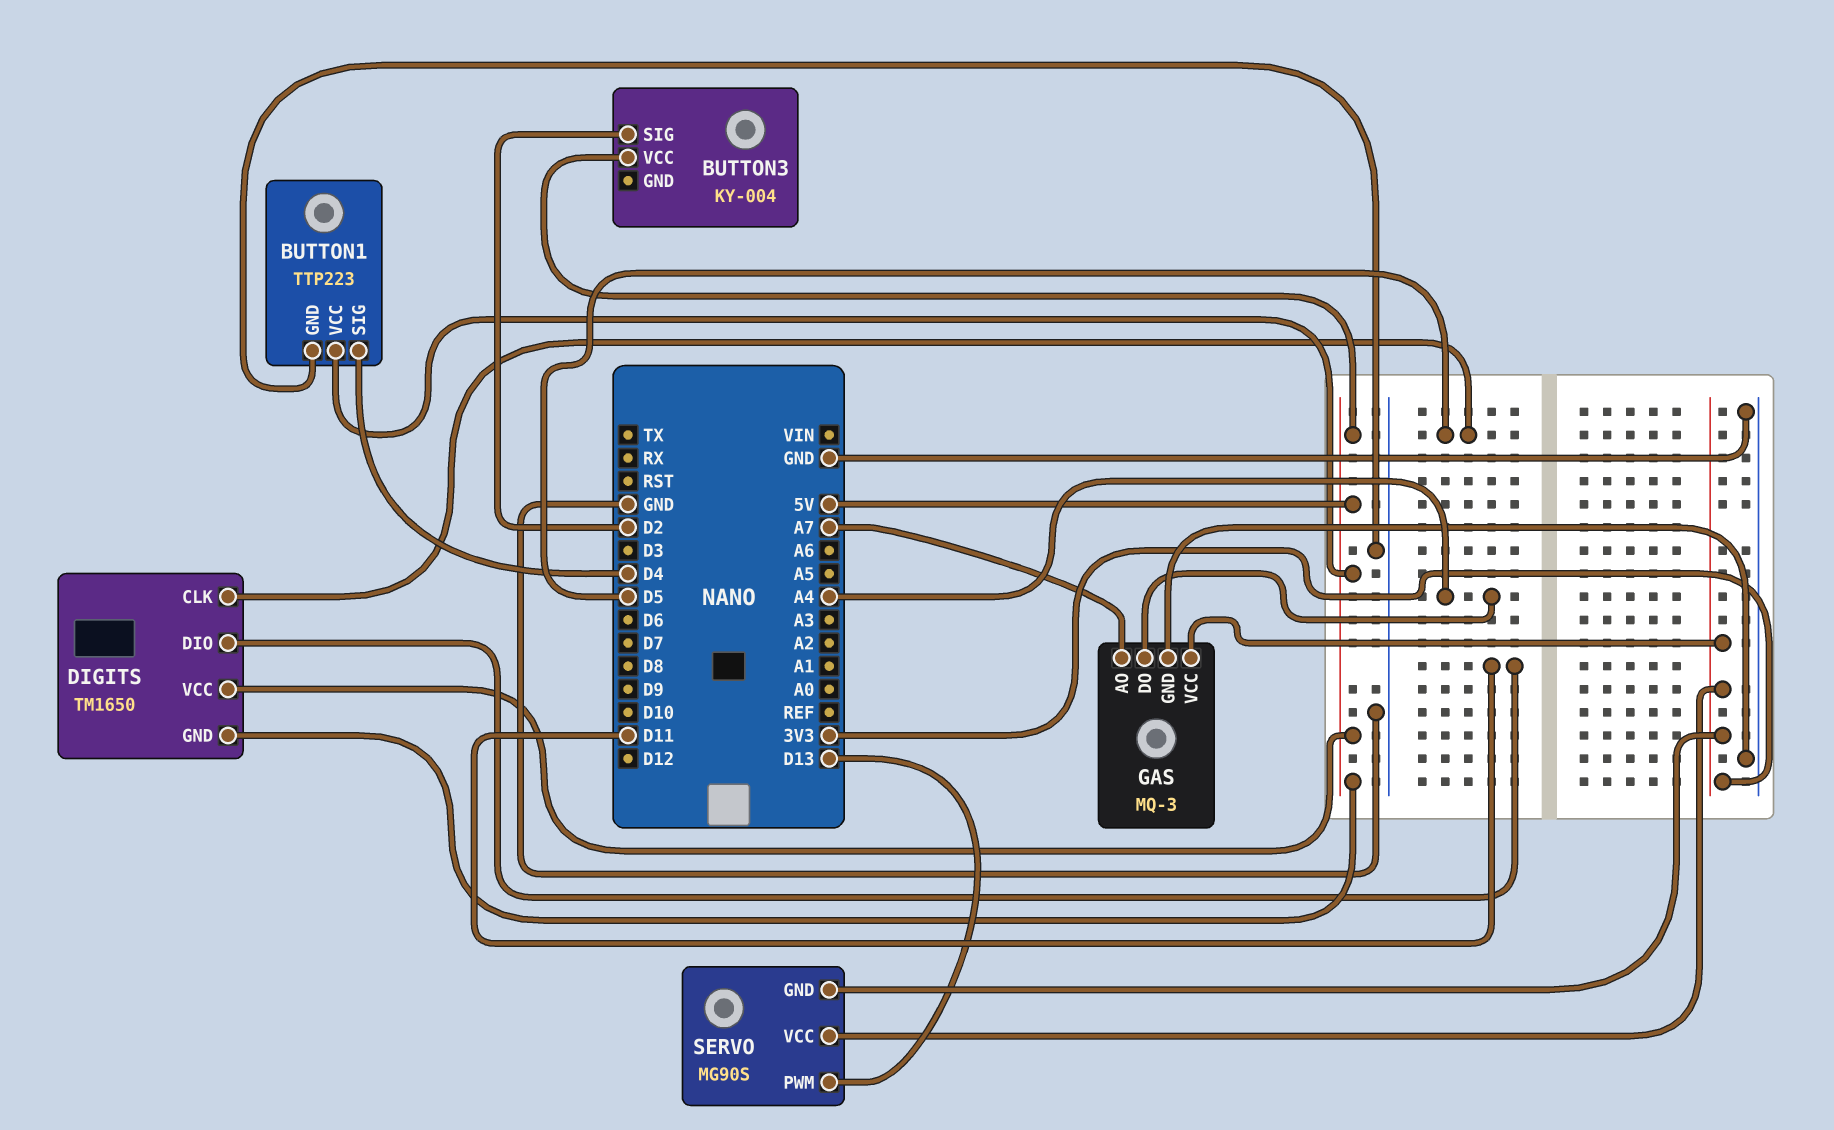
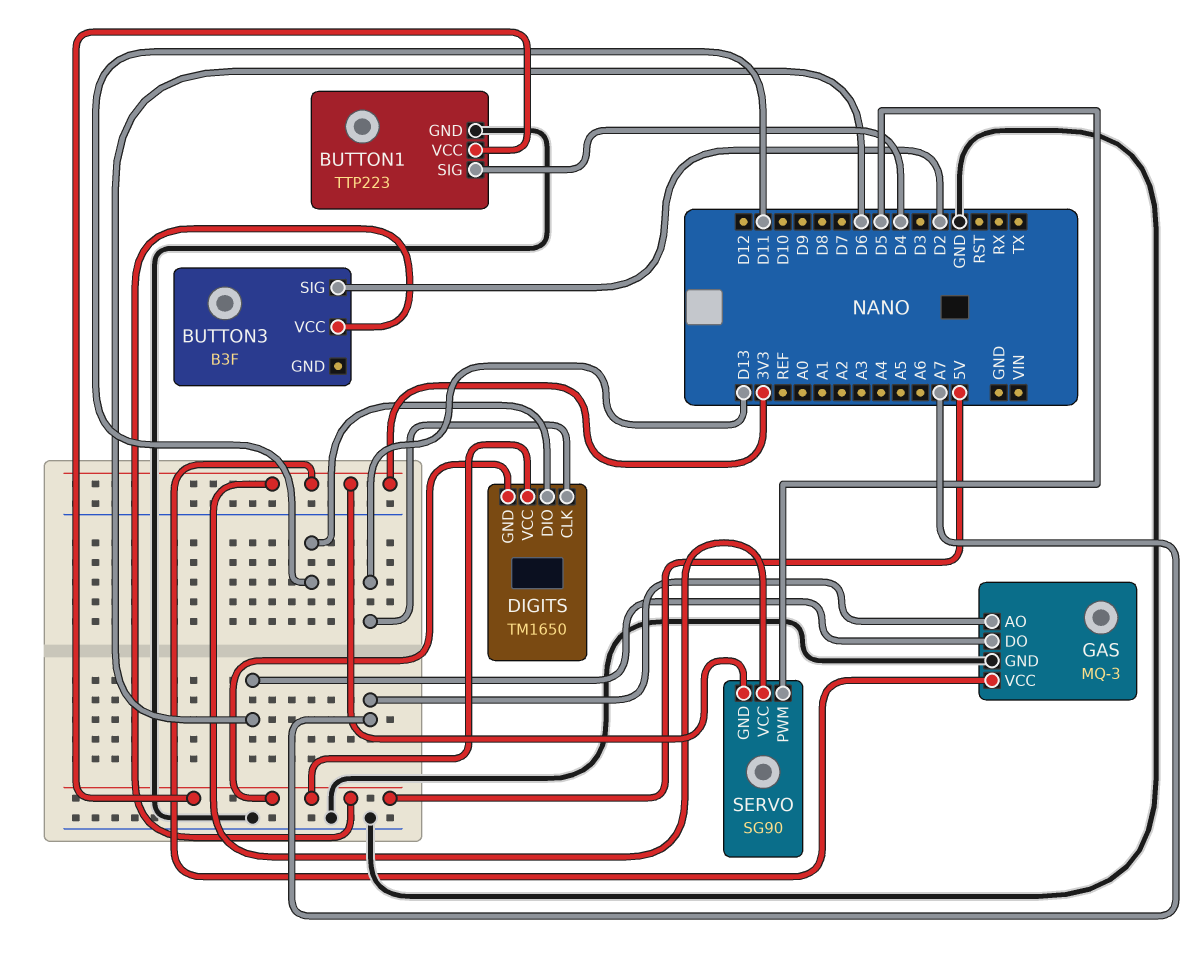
BUTTON3: KY-004 -> B3F
DIGITS pin CLK: D5 -> D13
GAS pin DO: A4 -> D6
SERVO: MG90S -> SG90
SERVO pin PWM: D13 -> D5

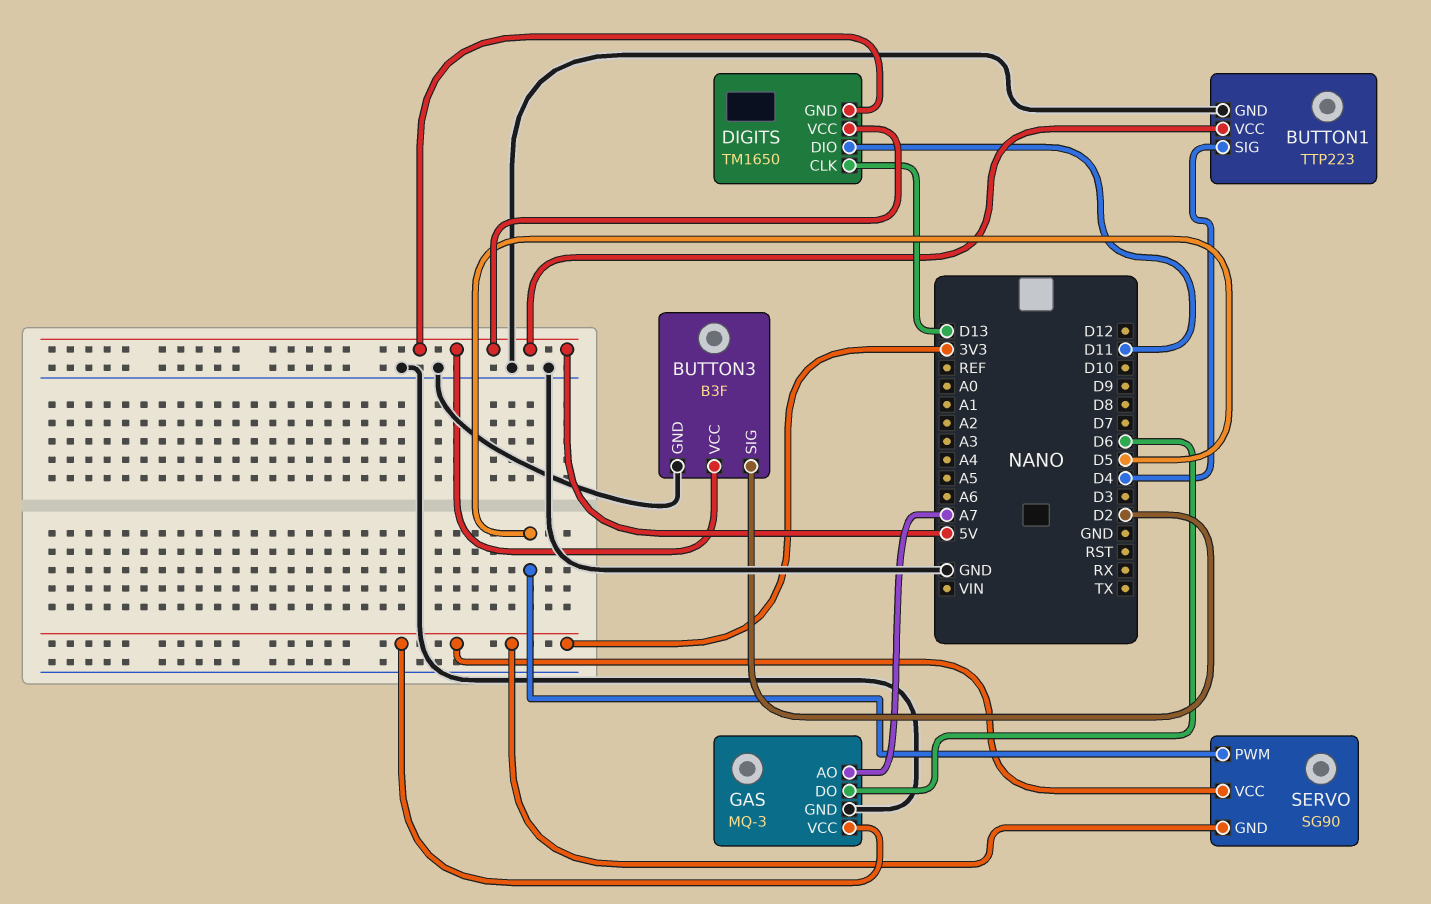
BUTTON3 pin GND: none -> GND

